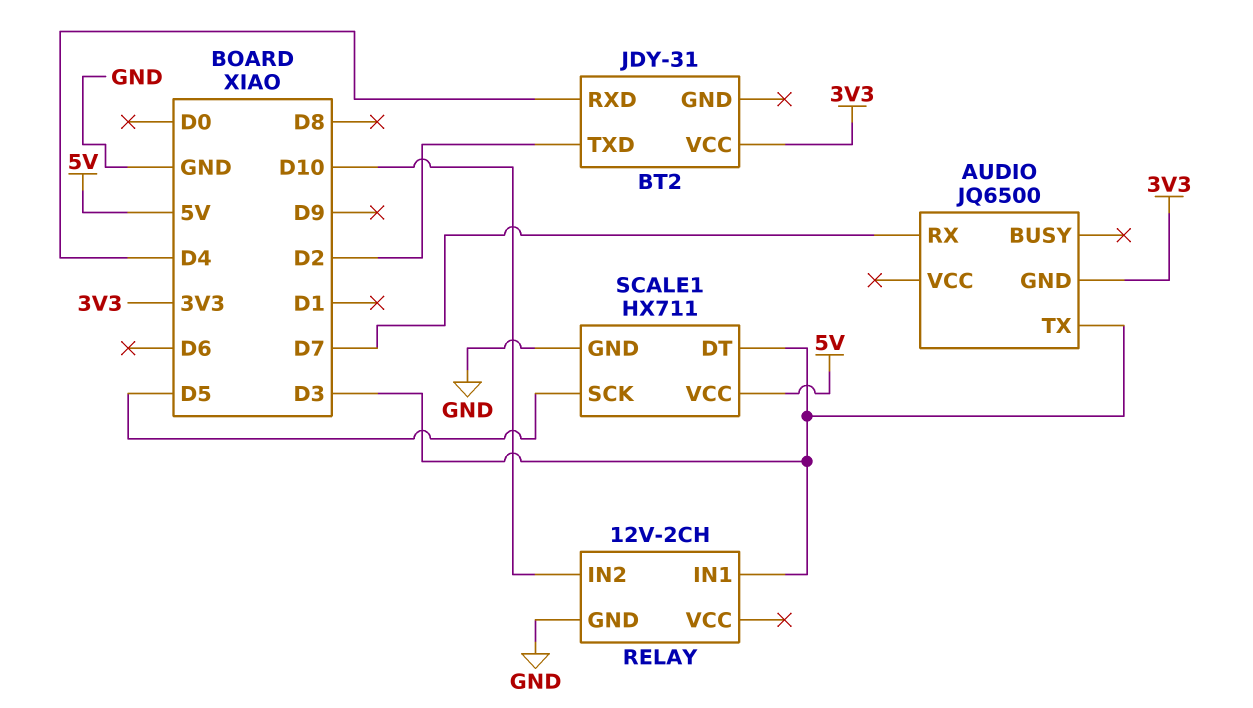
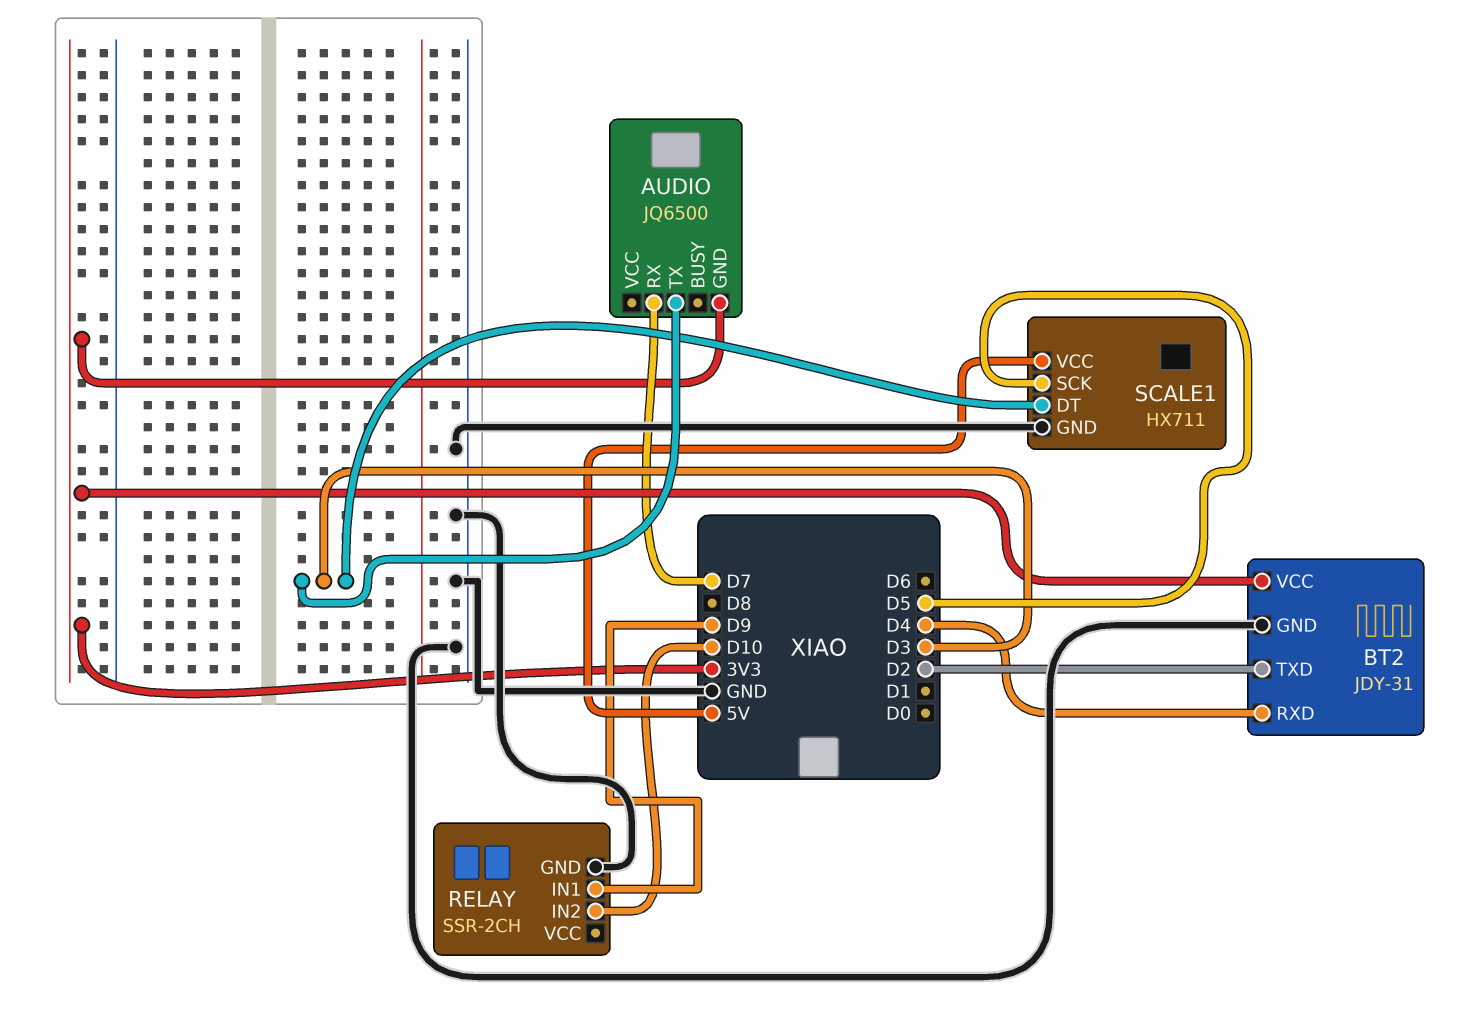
BT2 pin GND: none -> GND
RELAY: 12V-2CH -> SSR-2CH
RELAY pin IN1: D3 -> D9

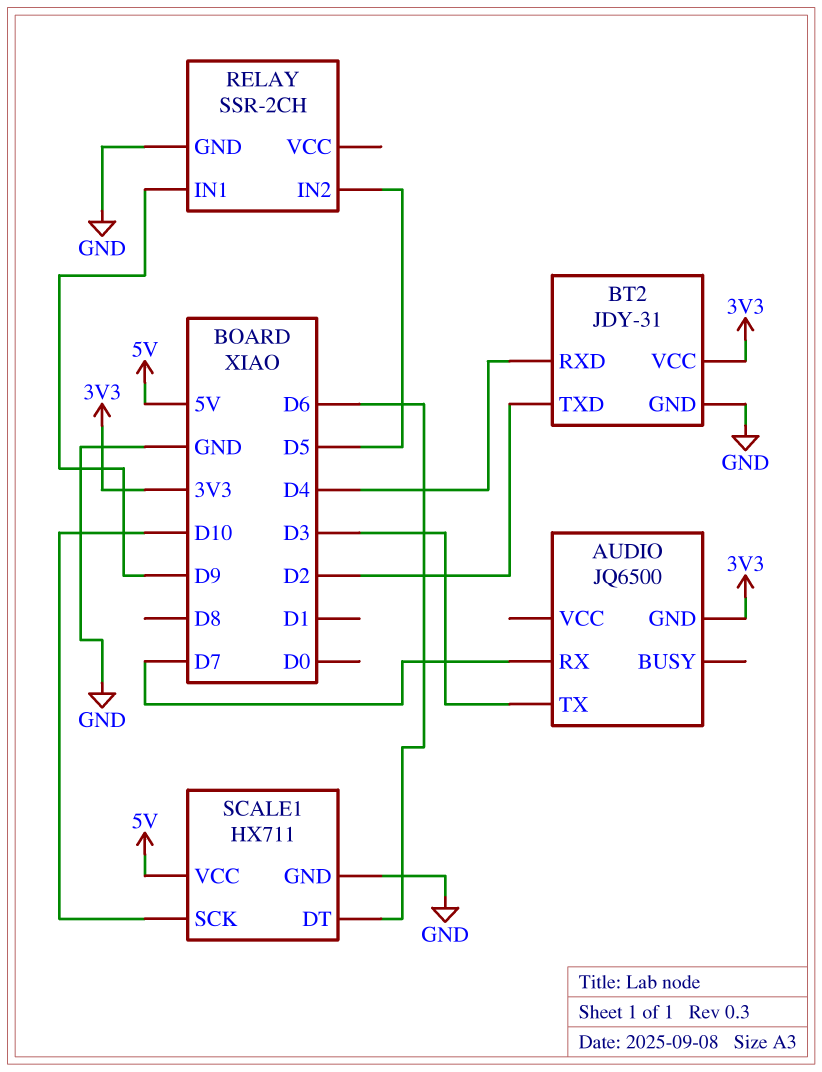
RELAY pin IN2: D10 -> D5
SCALE1 pin DT: D3 -> D6
SCALE1 pin SCK: D5 -> D10

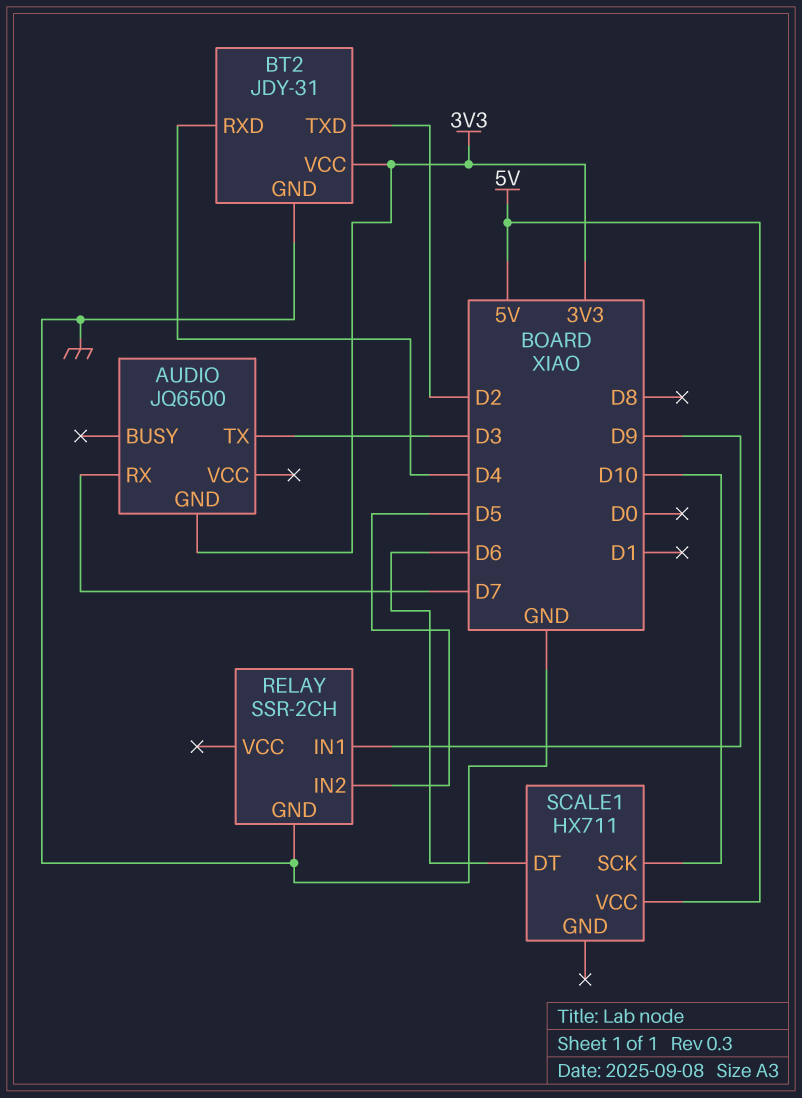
SCALE1 pin GND: GND -> none

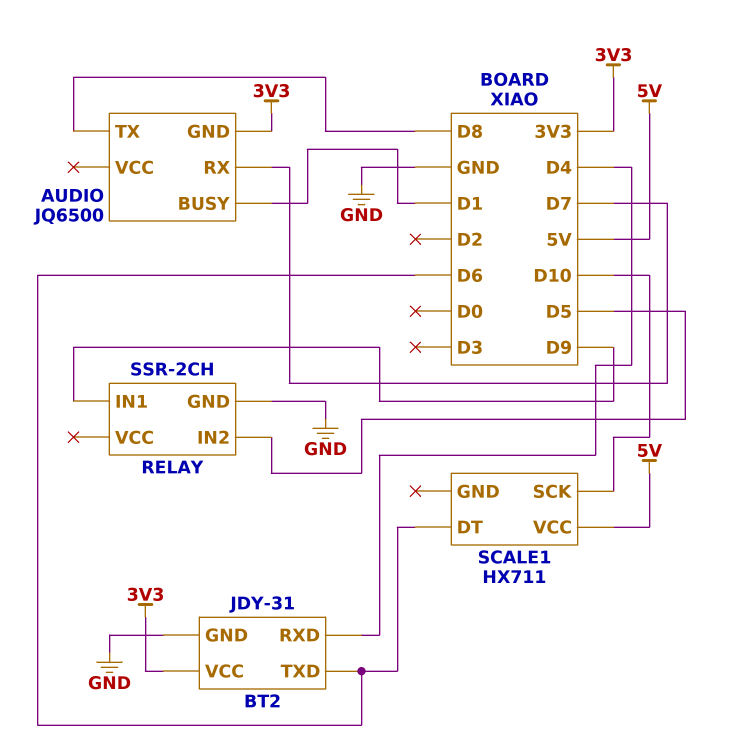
AUDIO pin BUSY: none -> D1
AUDIO pin TX: D3 -> D8
BT2 pin TXD: D2 -> D6

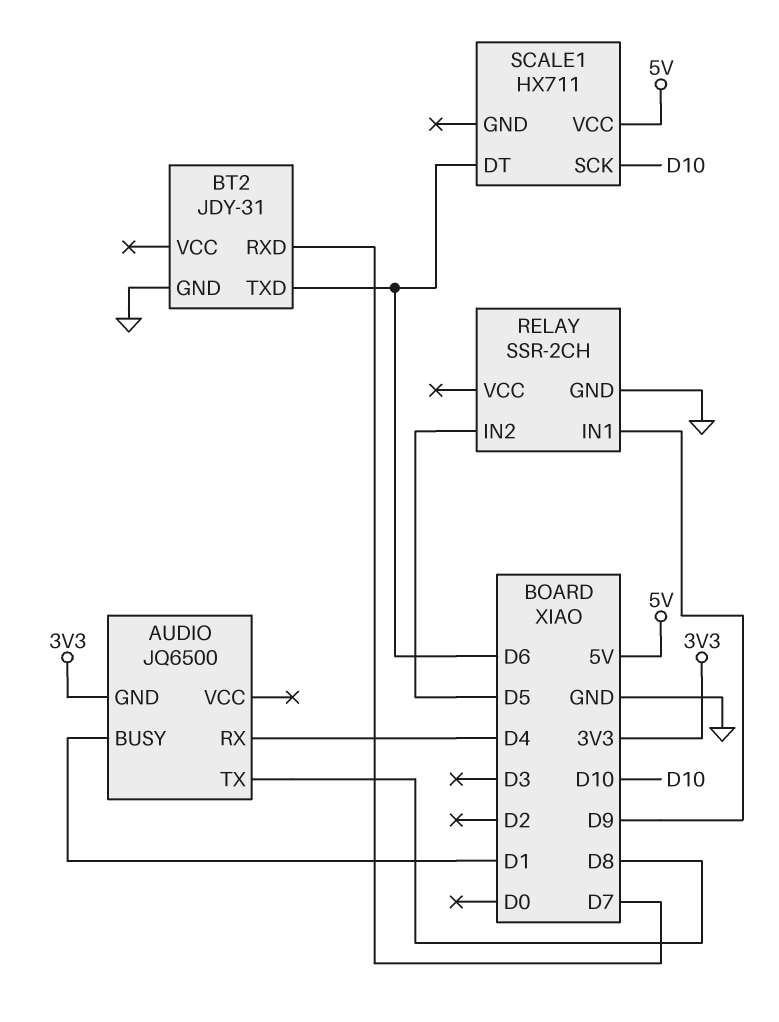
AUDIO pin RX: D7 -> D4
BT2 pin RXD: D4 -> D7
BT2 pin VCC: 3V3 -> none

